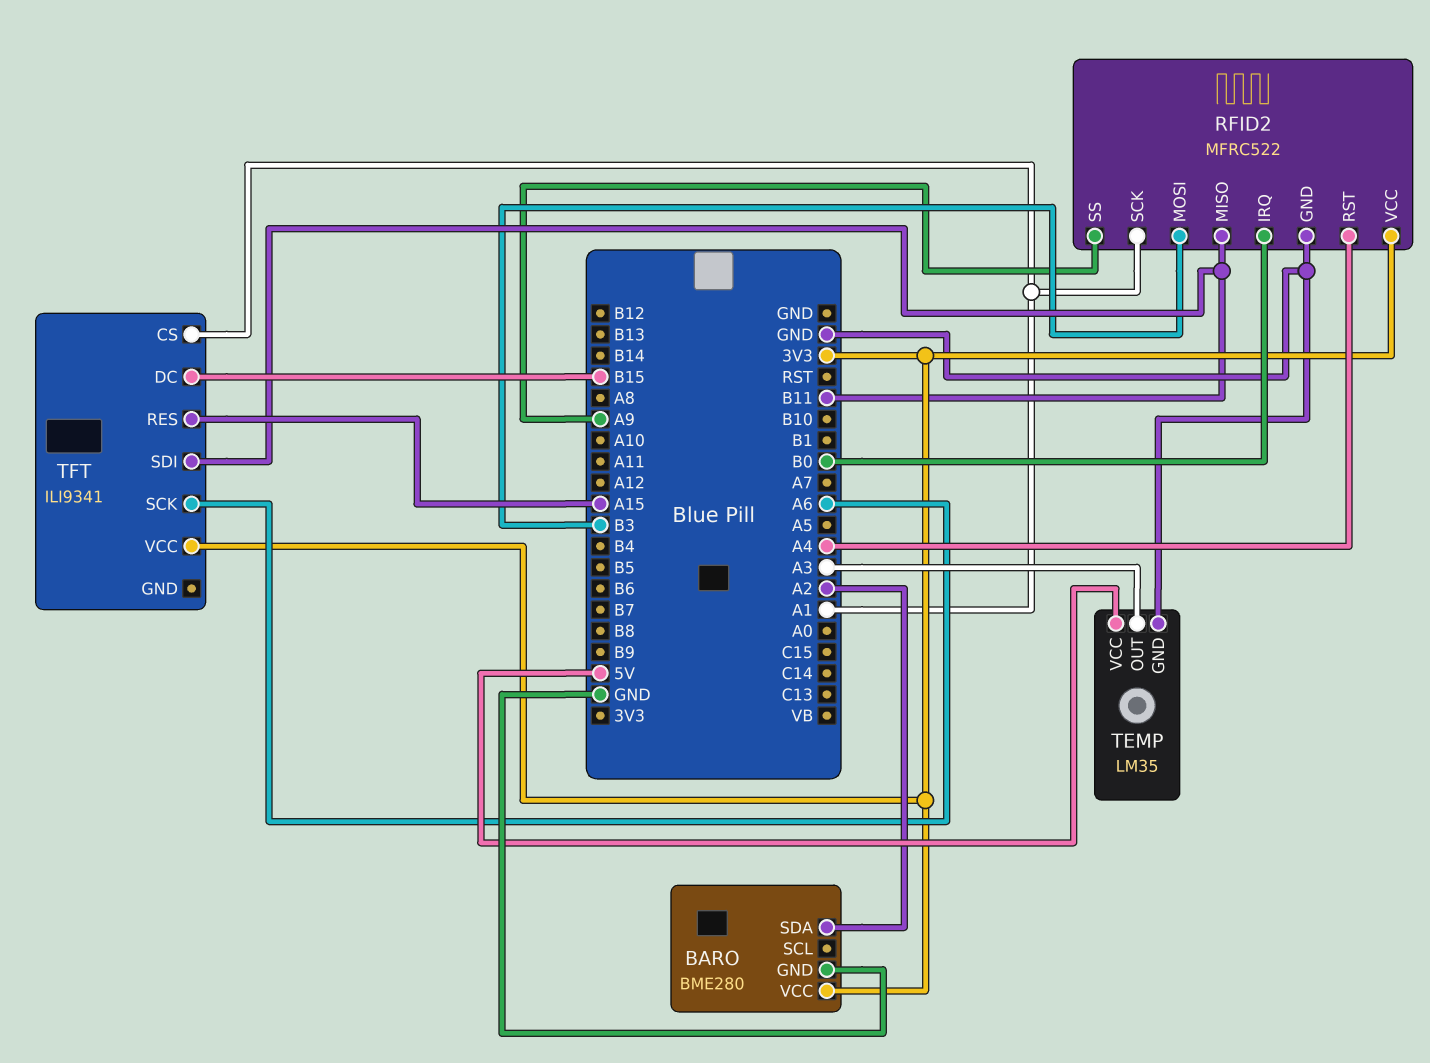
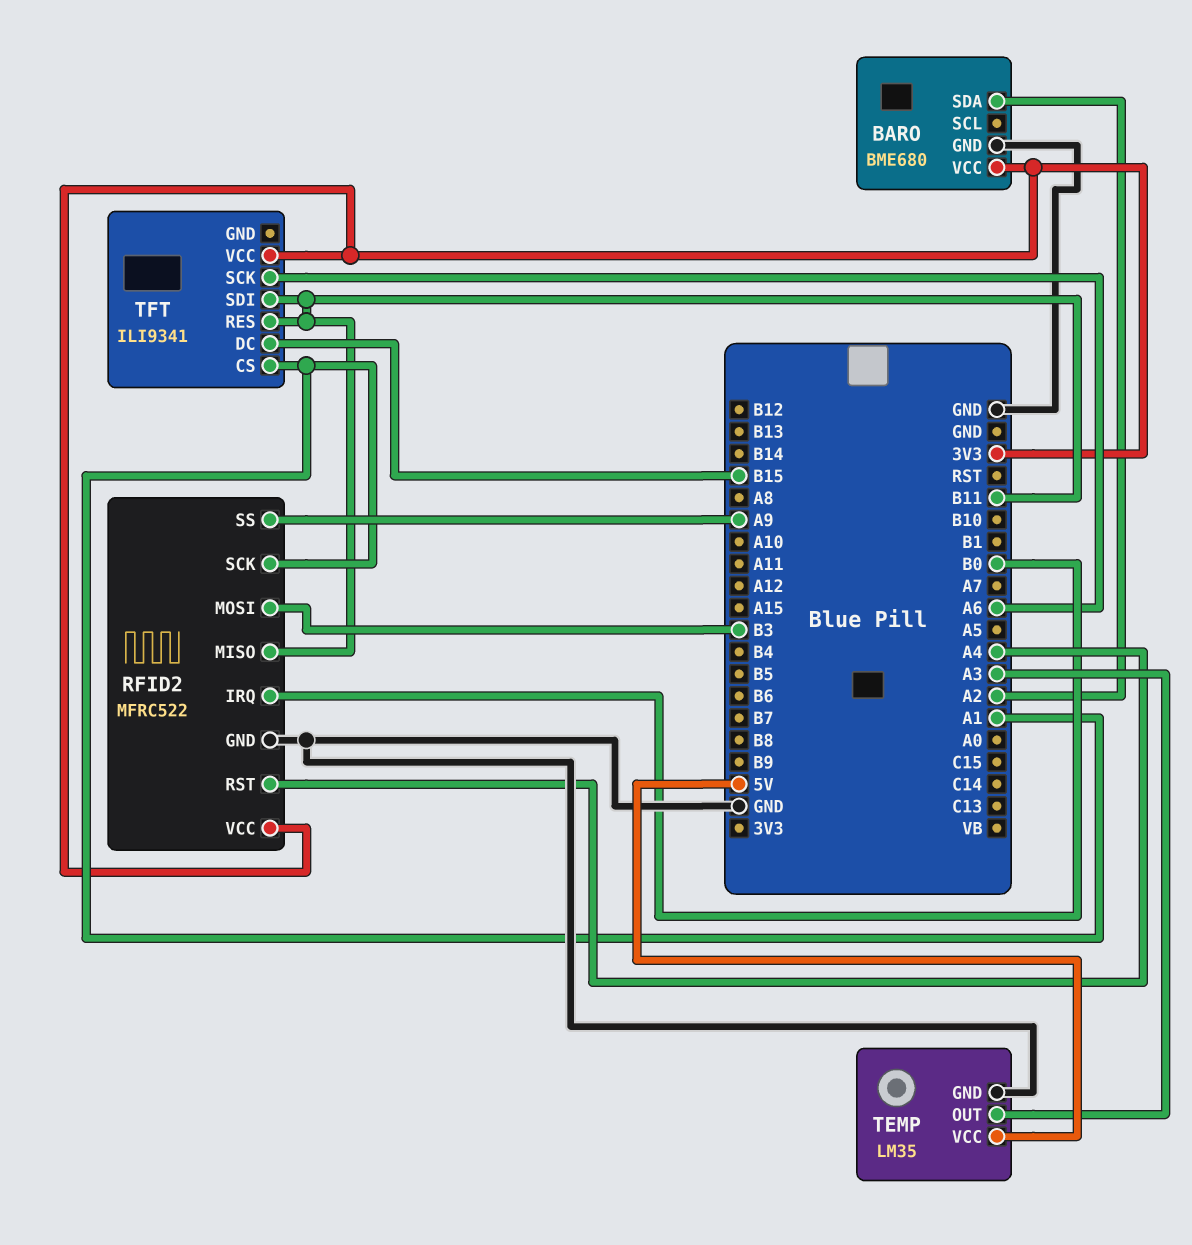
BARO: BME280 -> BME680
TFT pin RES: A15 -> B11

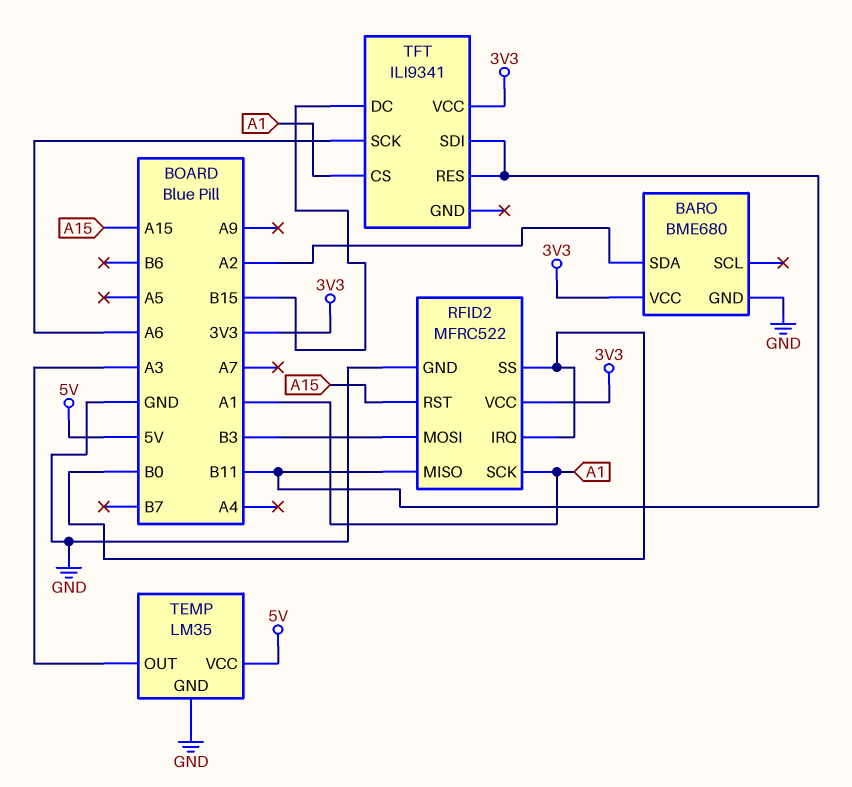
RFID2 pin RST: A4 -> A15
RFID2 pin SS: A9 -> B0

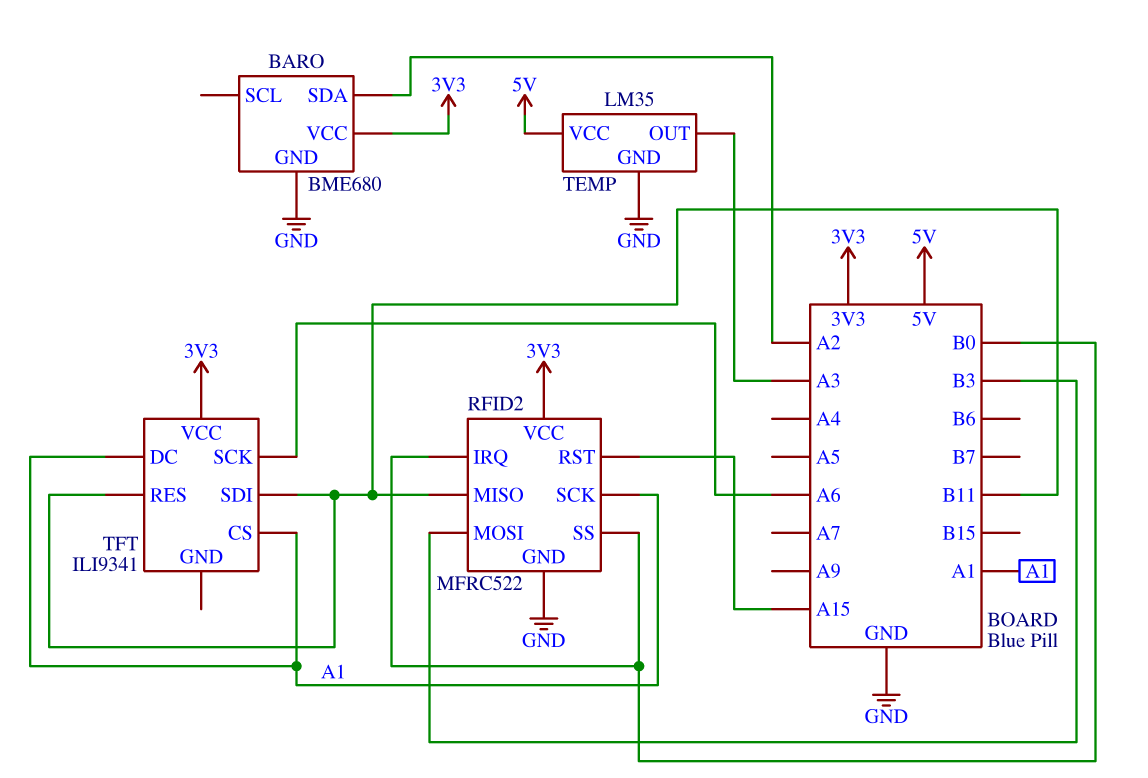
TFT pin DC: B15 -> A1

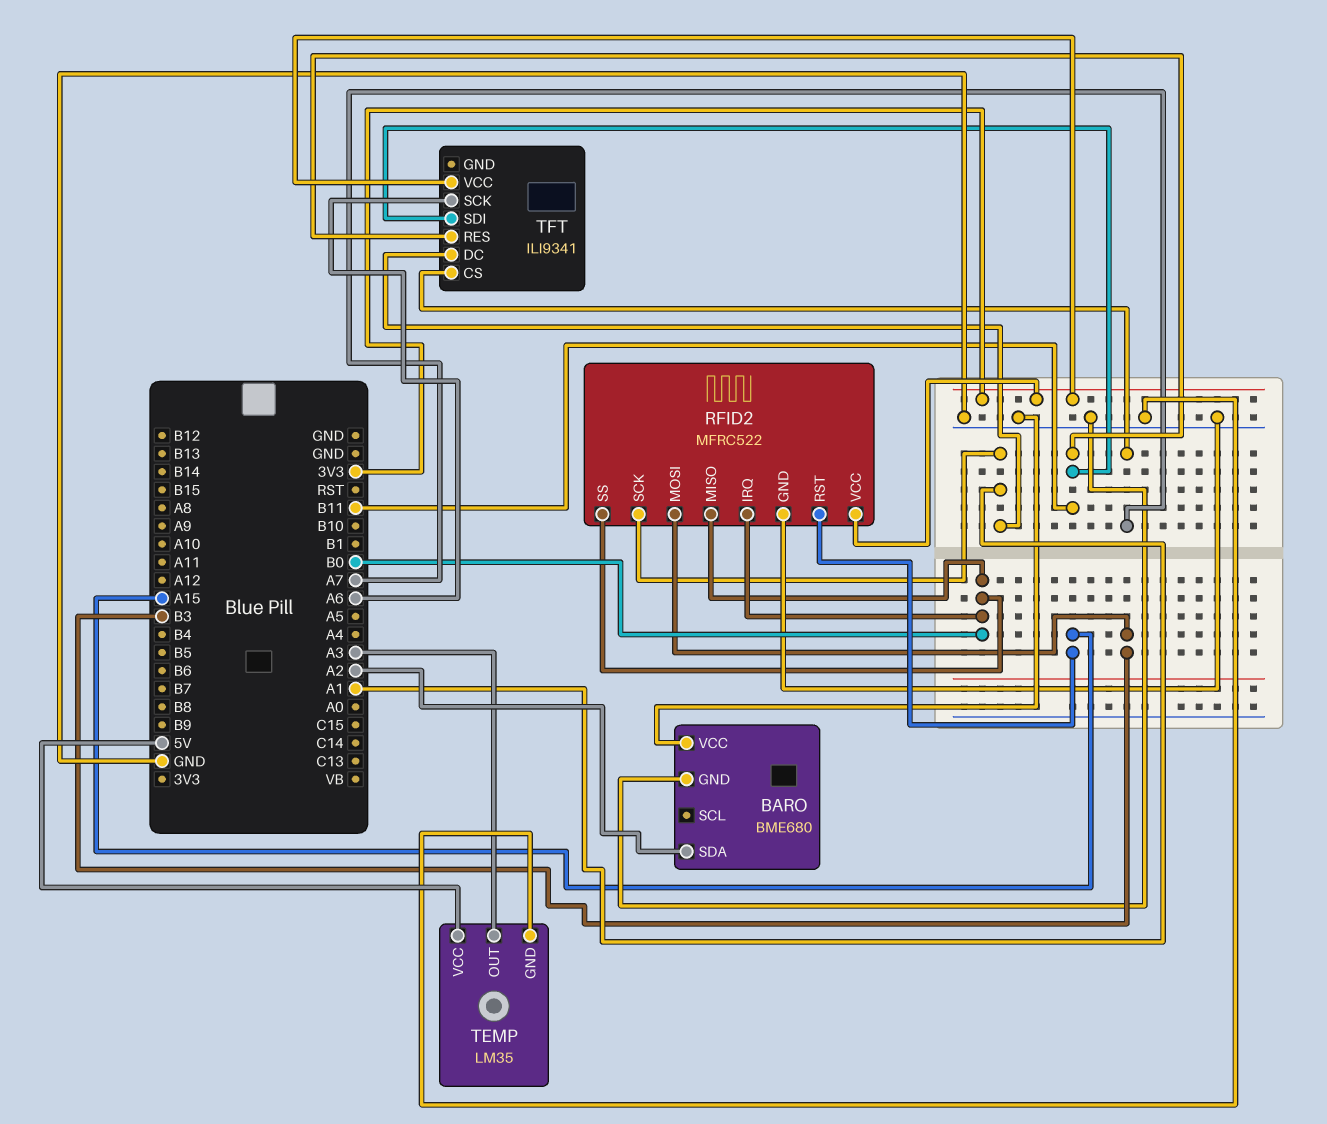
BARO pin VCC: 3V3 -> GND
RFID2 pin MISO: B11 -> B0
TFT pin CS: A1 -> A7

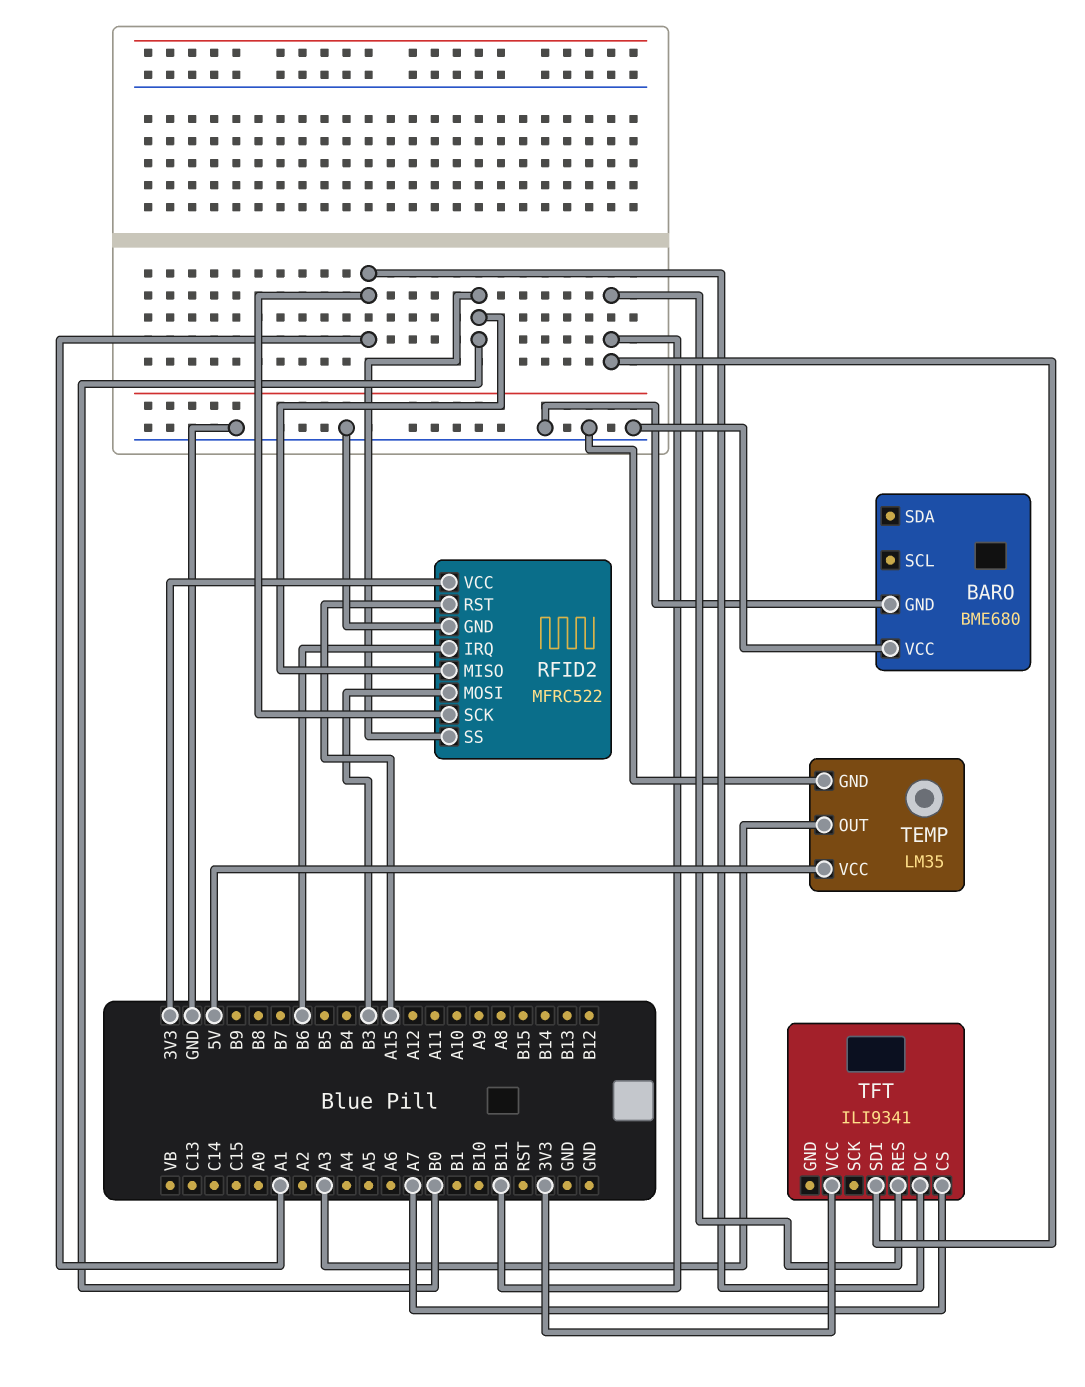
BARO pin SDA: A2 -> none
RFID2 pin IRQ: B0 -> B6
TFT pin SCK: A6 -> none

